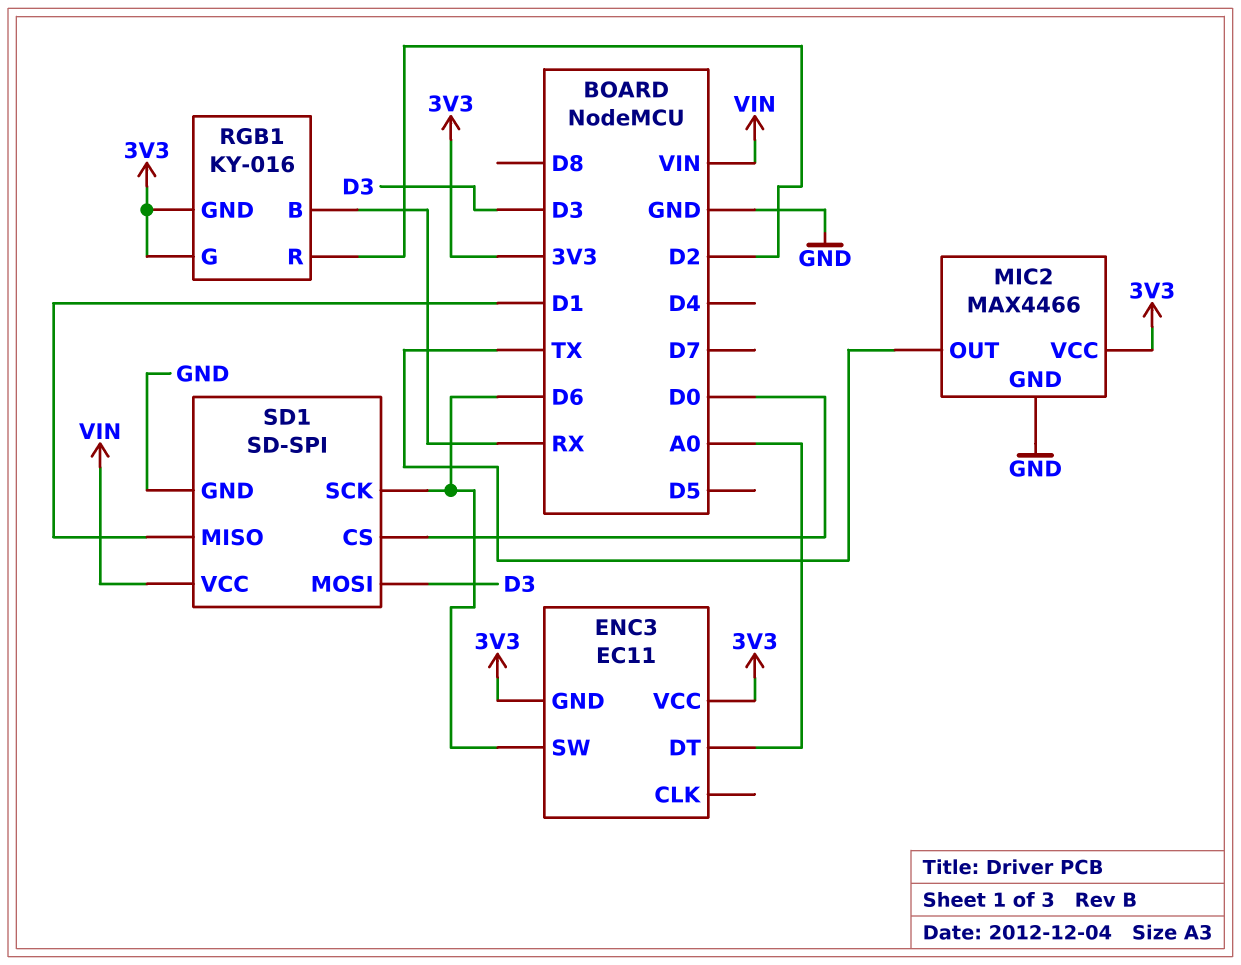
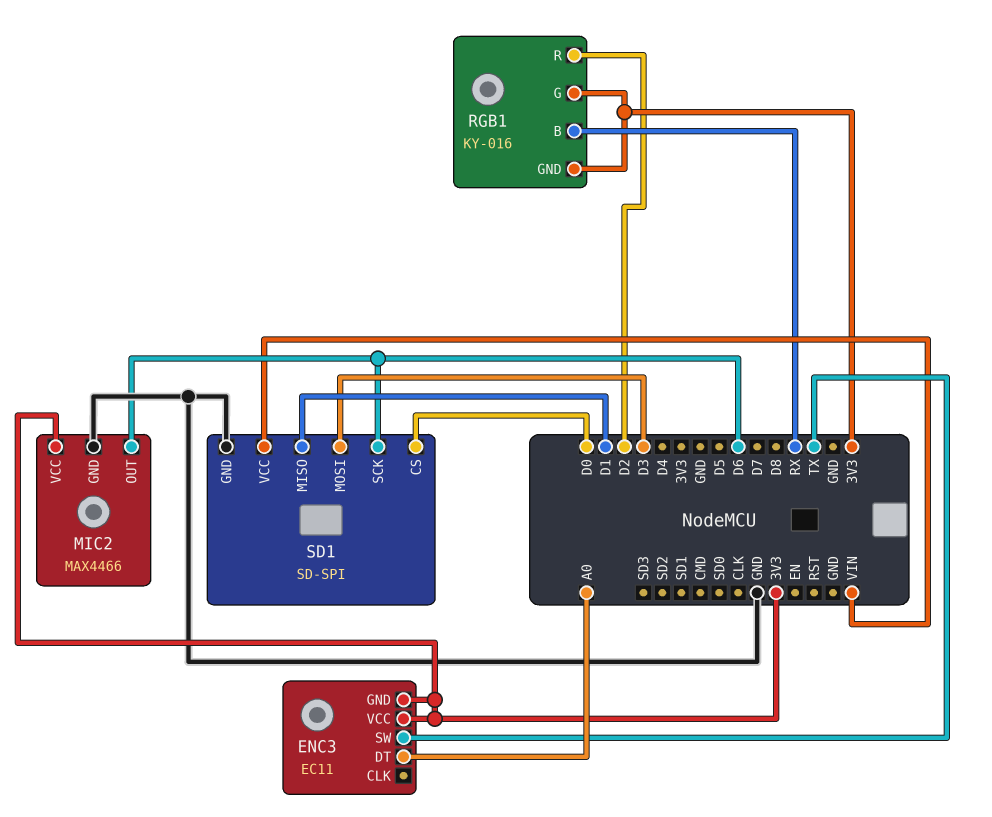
ENC3 pin SW: D6 -> TX
MIC2 pin OUT: TX -> D6

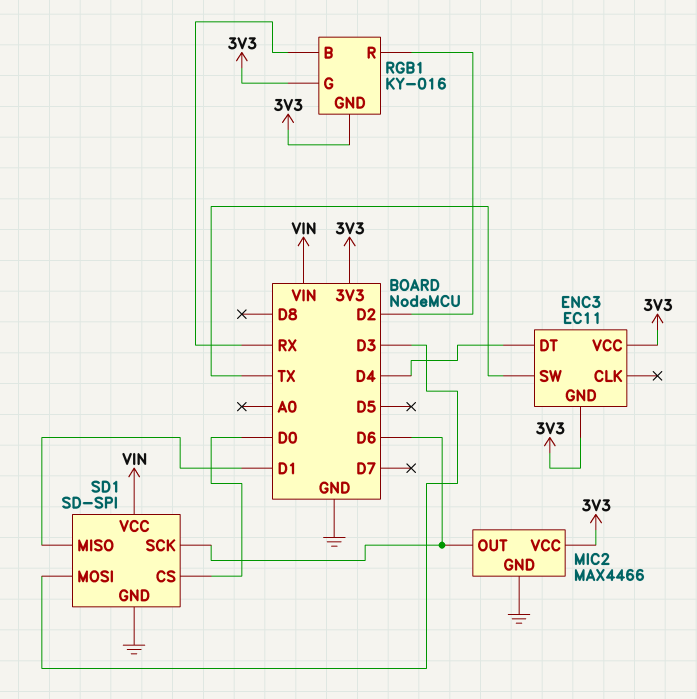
ENC3 pin DT: A0 -> D4

